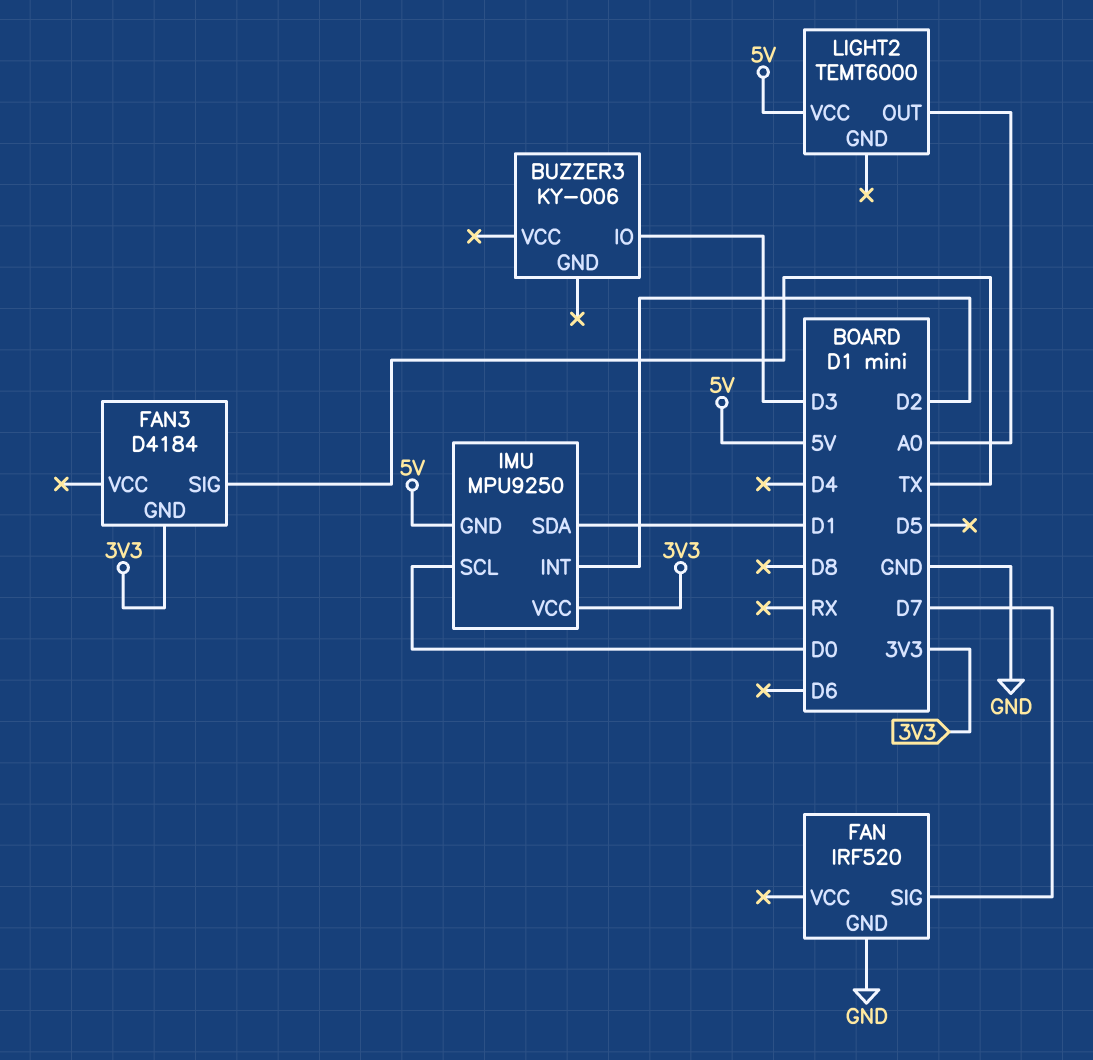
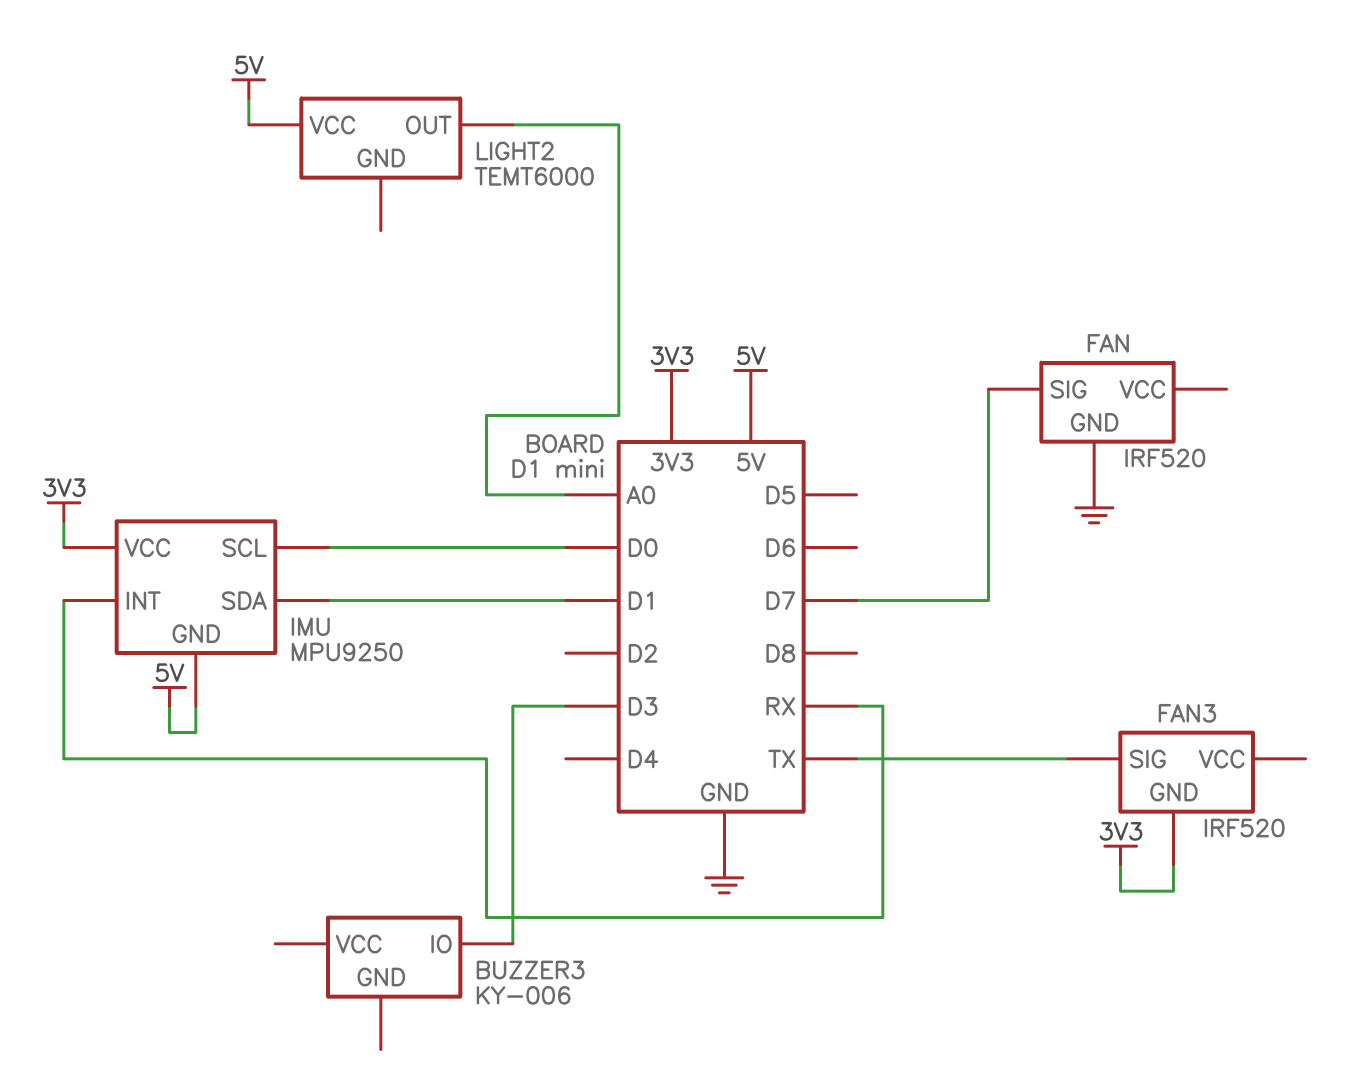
FAN3: D4184 -> IRF520
IMU pin INT: D2 -> RX

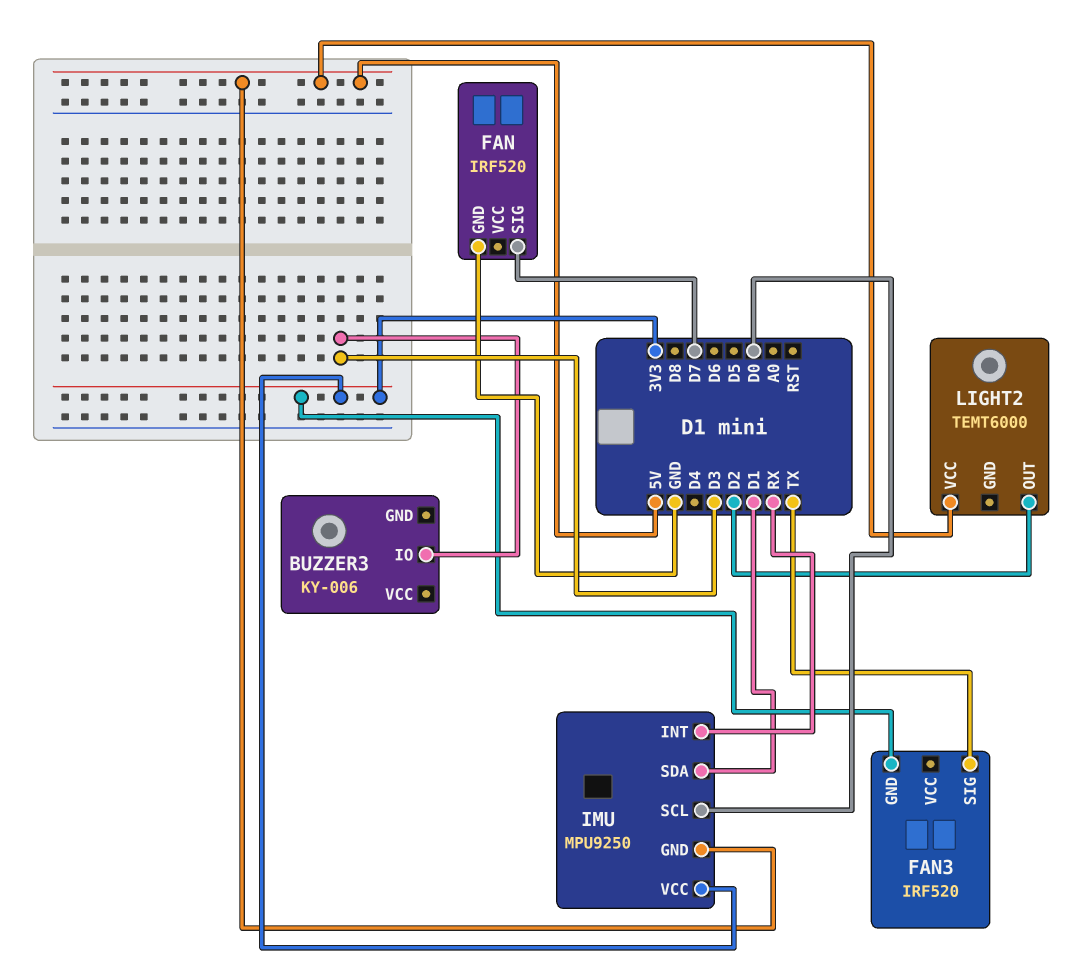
LIGHT2 pin OUT: A0 -> D2

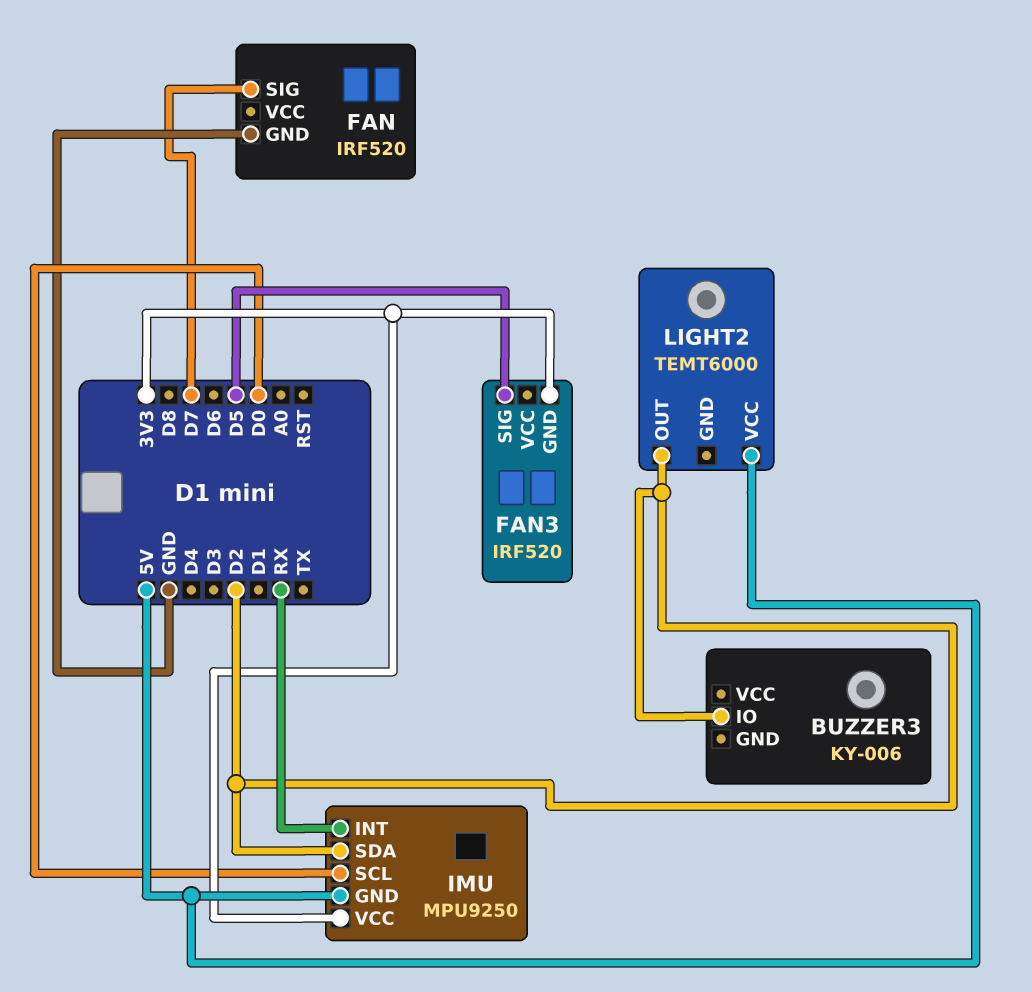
BUZZER3 pin IO: D3 -> D2
FAN3 pin SIG: TX -> D5
IMU pin SDA: D1 -> D2

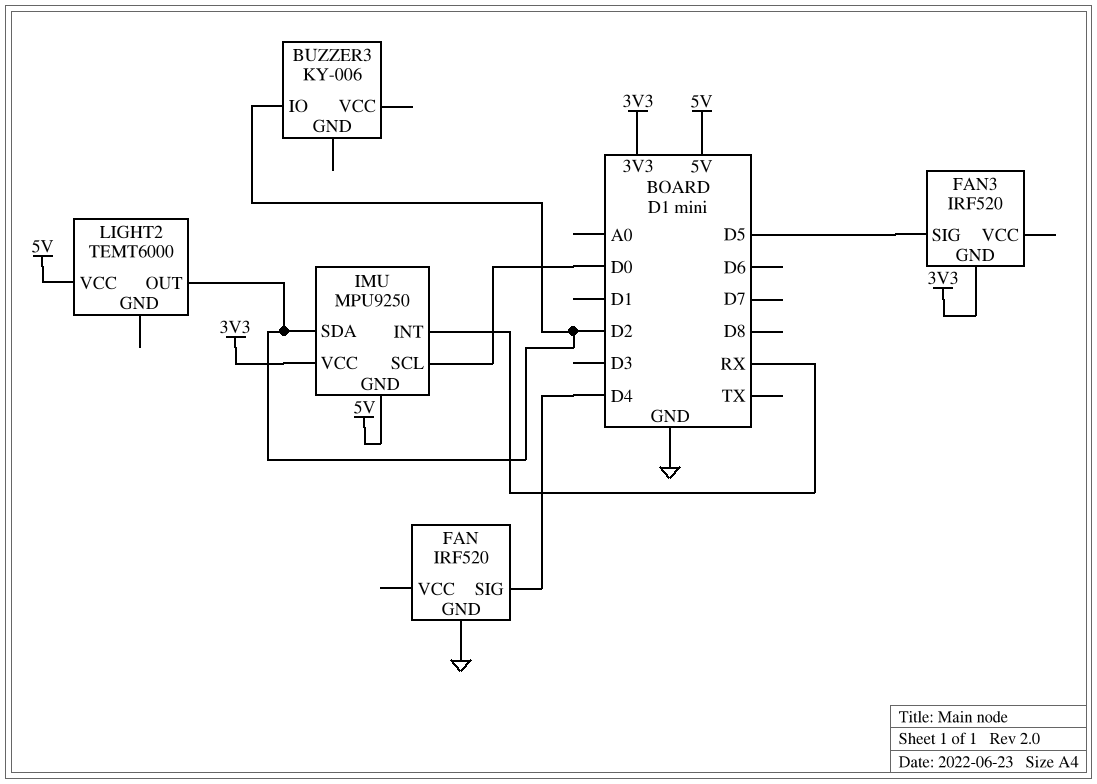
FAN pin SIG: D7 -> D4

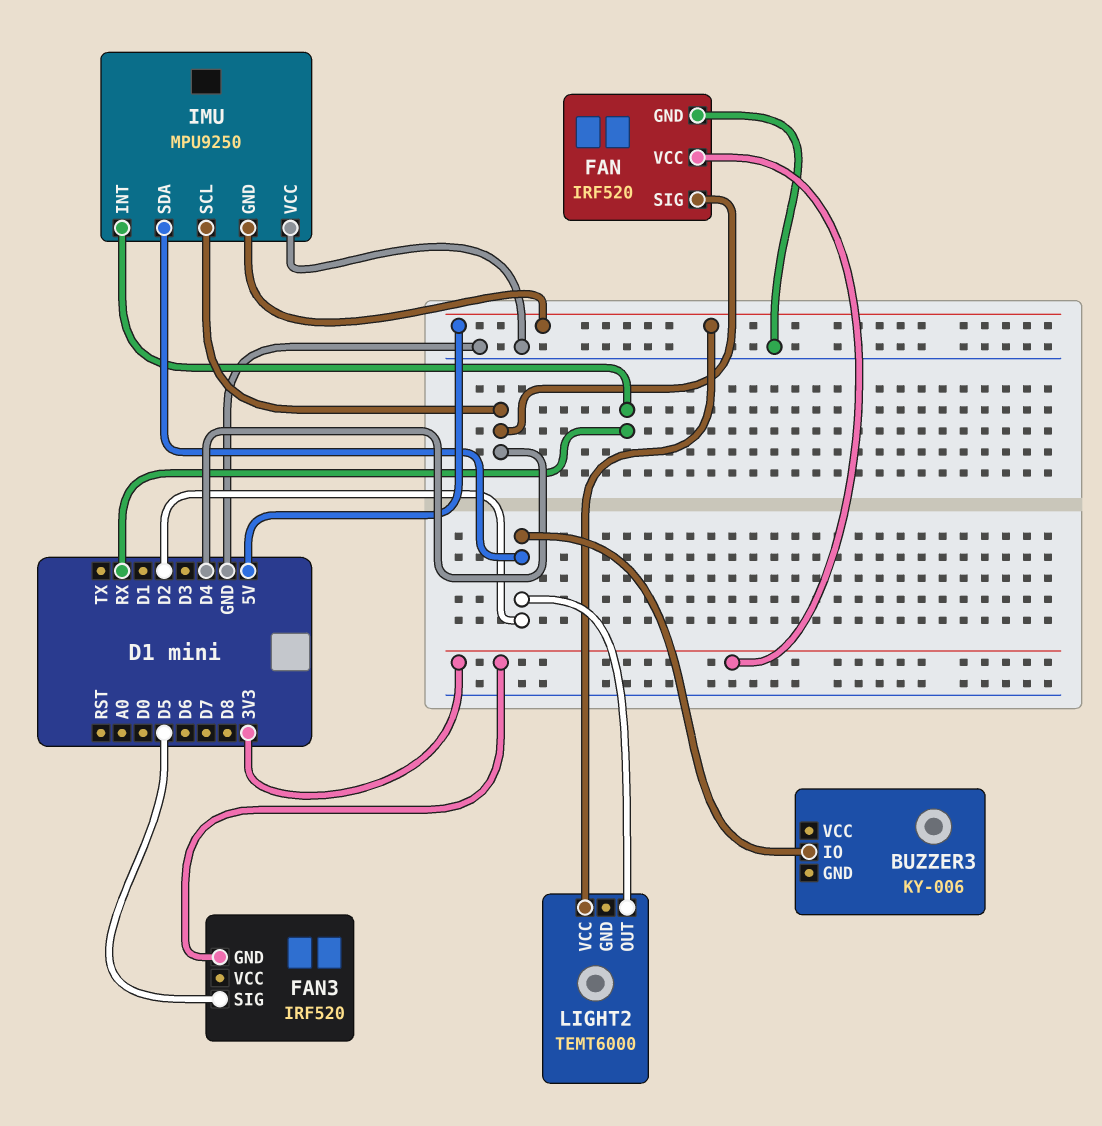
FAN pin VCC: none -> 3V3
IMU pin SCL: D0 -> D4
IMU pin VCC: 3V3 -> GND

